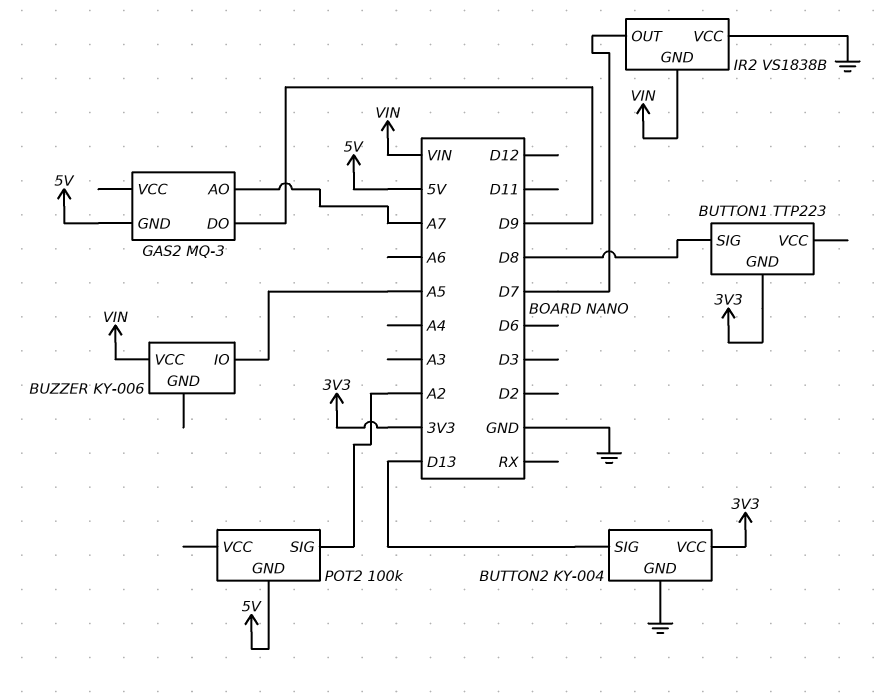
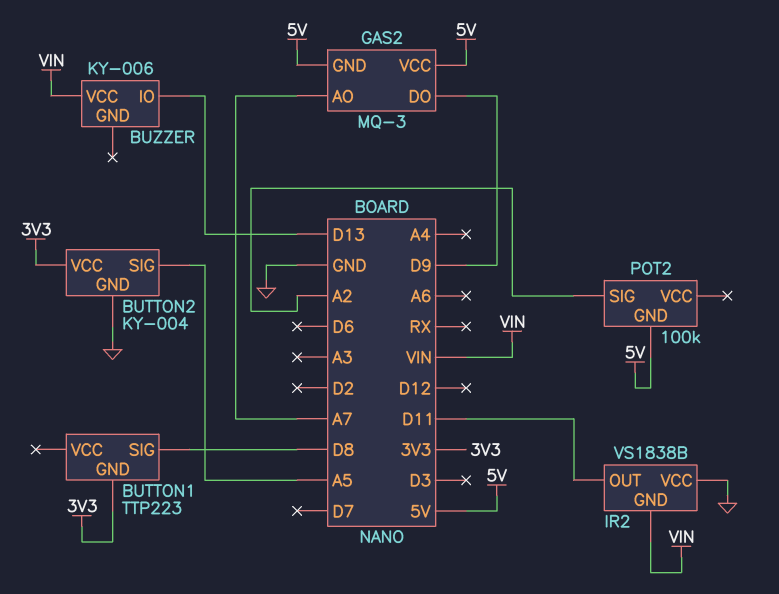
BUTTON2 pin SIG: D13 -> A5
BUZZER pin IO: A5 -> D13
GAS2 pin VCC: none -> 5V
IR2 pin OUT: D7 -> D11

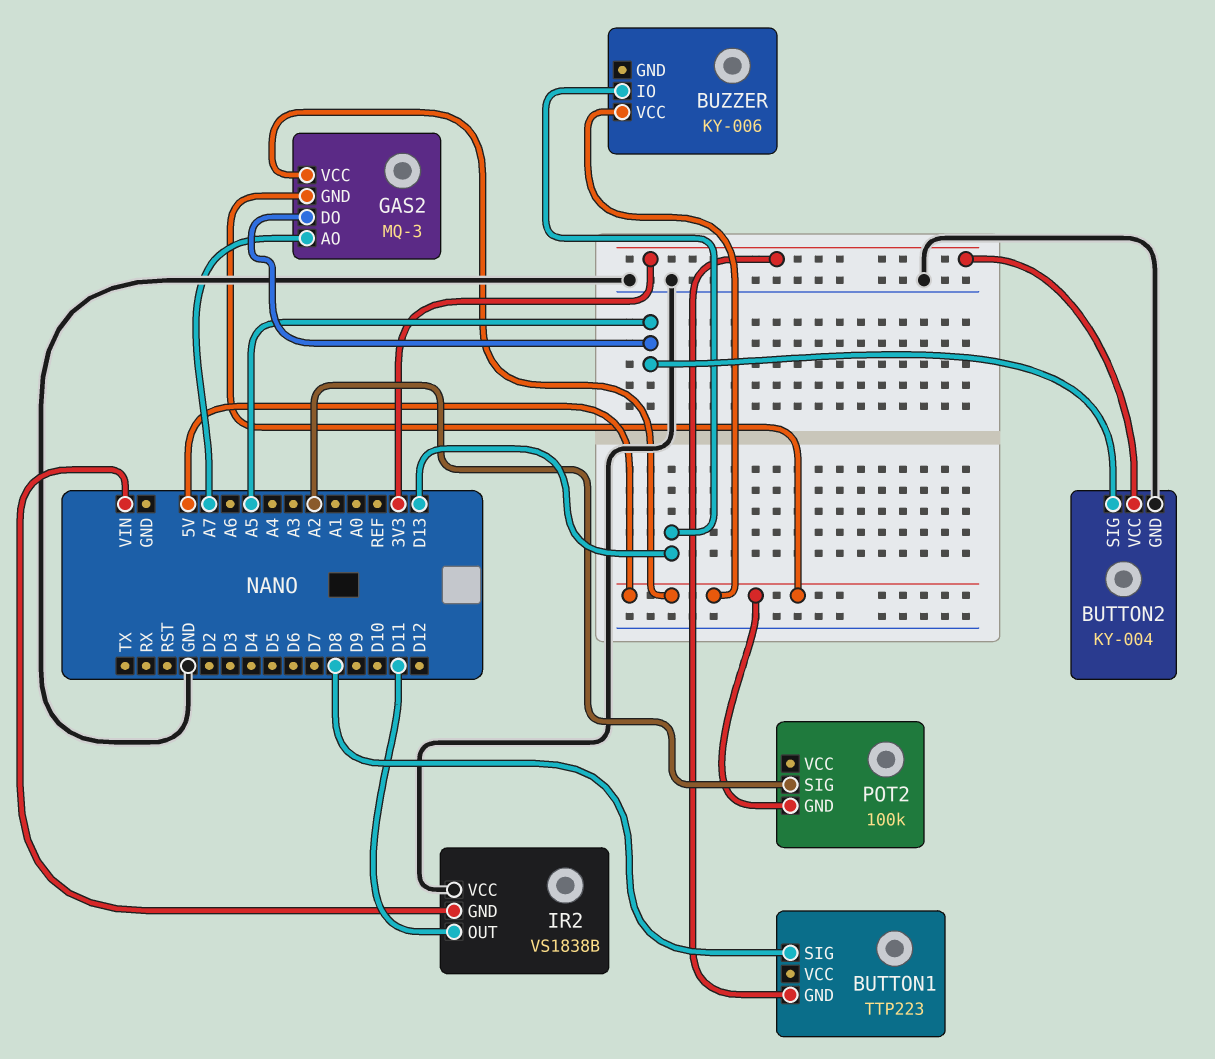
BUZZER pin VCC: VIN -> 5V
GAS2 pin DO: D9 -> A5

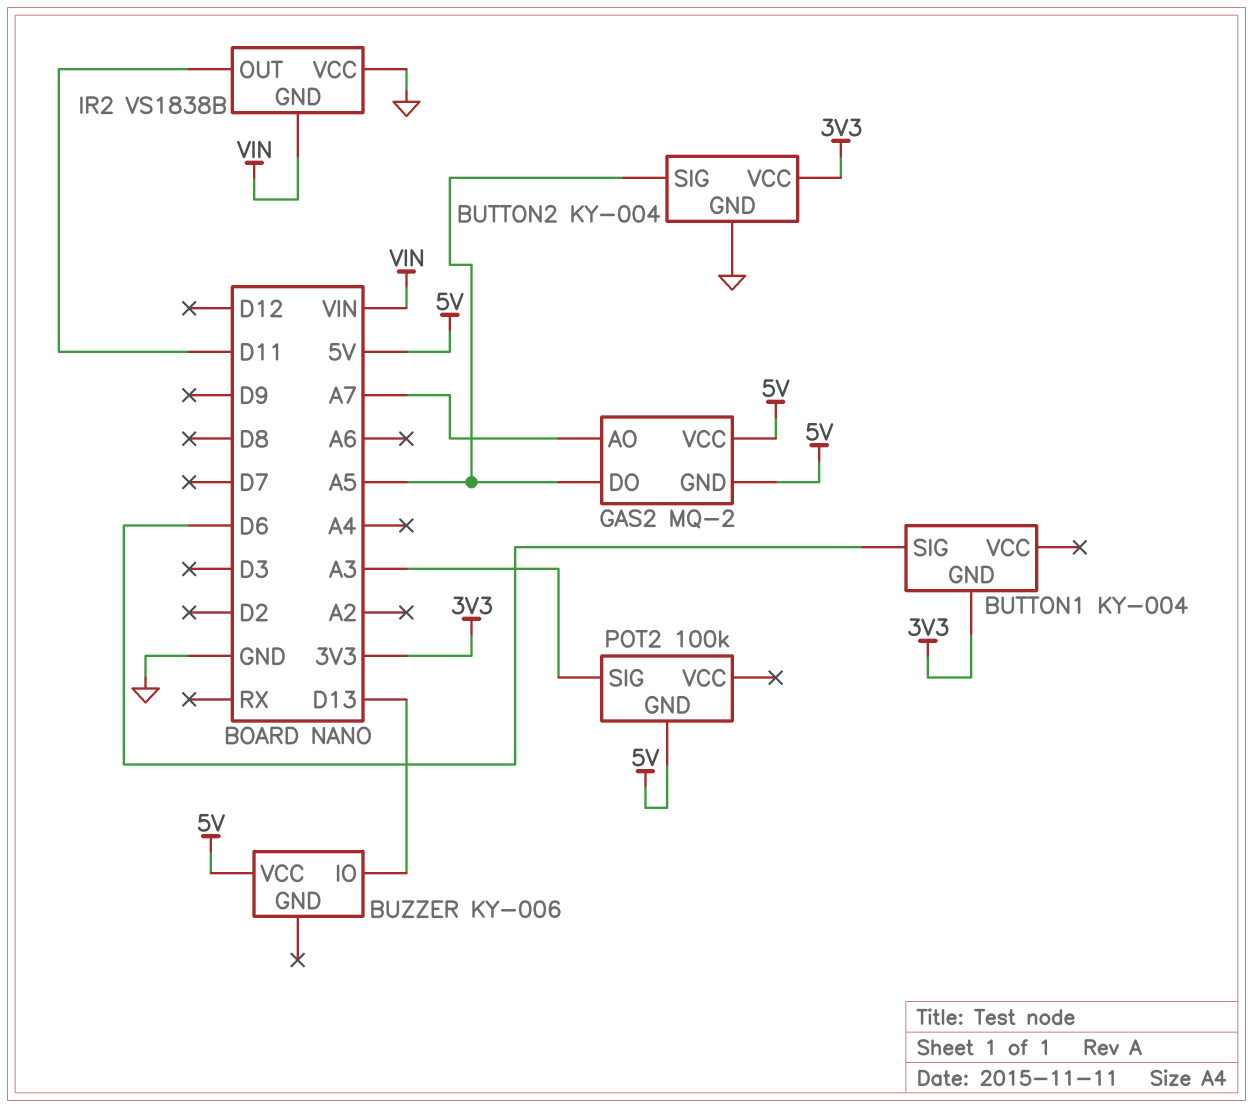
BUTTON1: TTP223 -> KY-004
BUTTON1 pin SIG: D8 -> D6
GAS2: MQ-3 -> MQ-2
POT2 pin SIG: A2 -> A3

